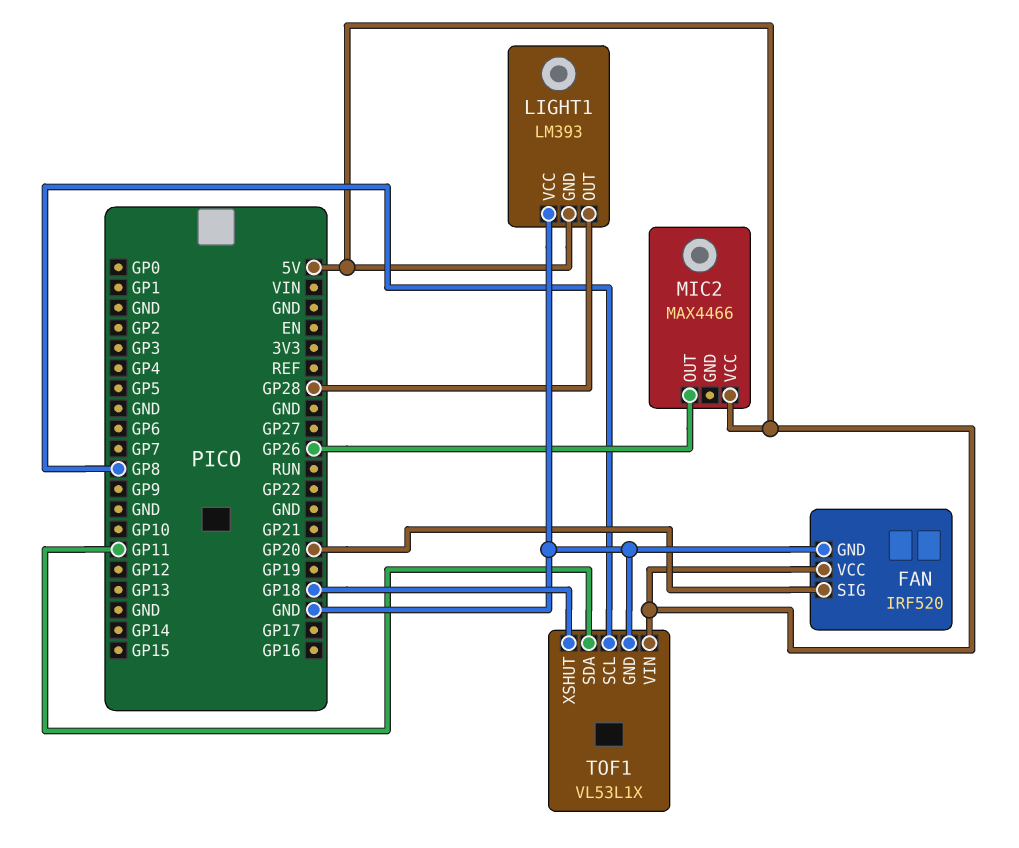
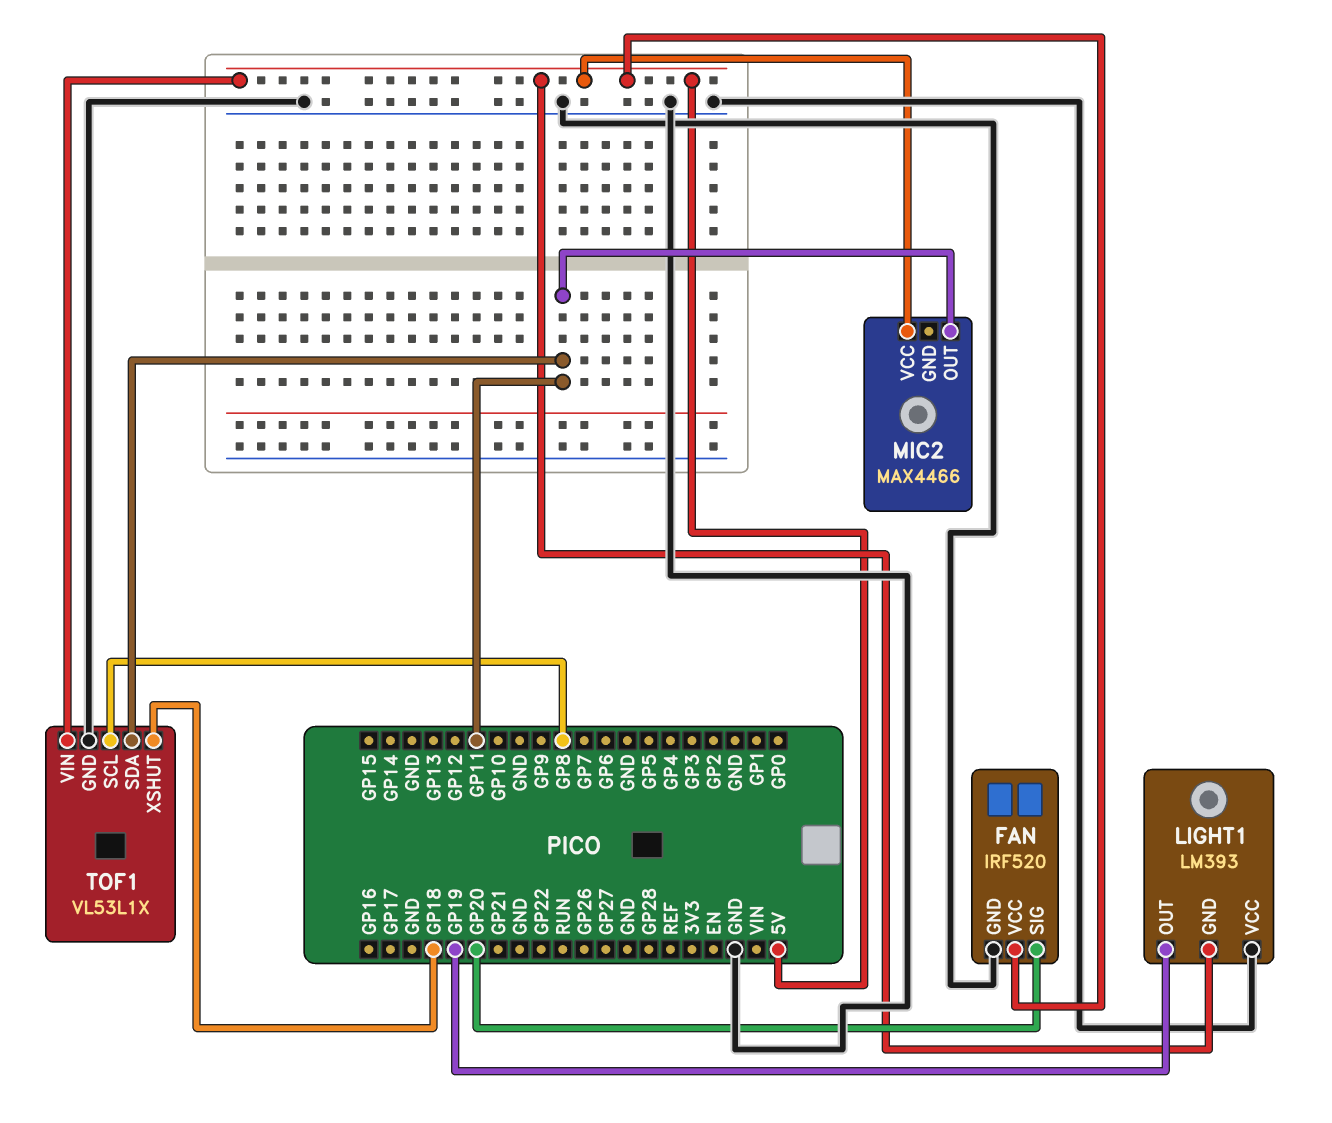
LIGHT1 pin OUT: GP28 -> GP19
MIC2 pin OUT: GP26 -> GP11

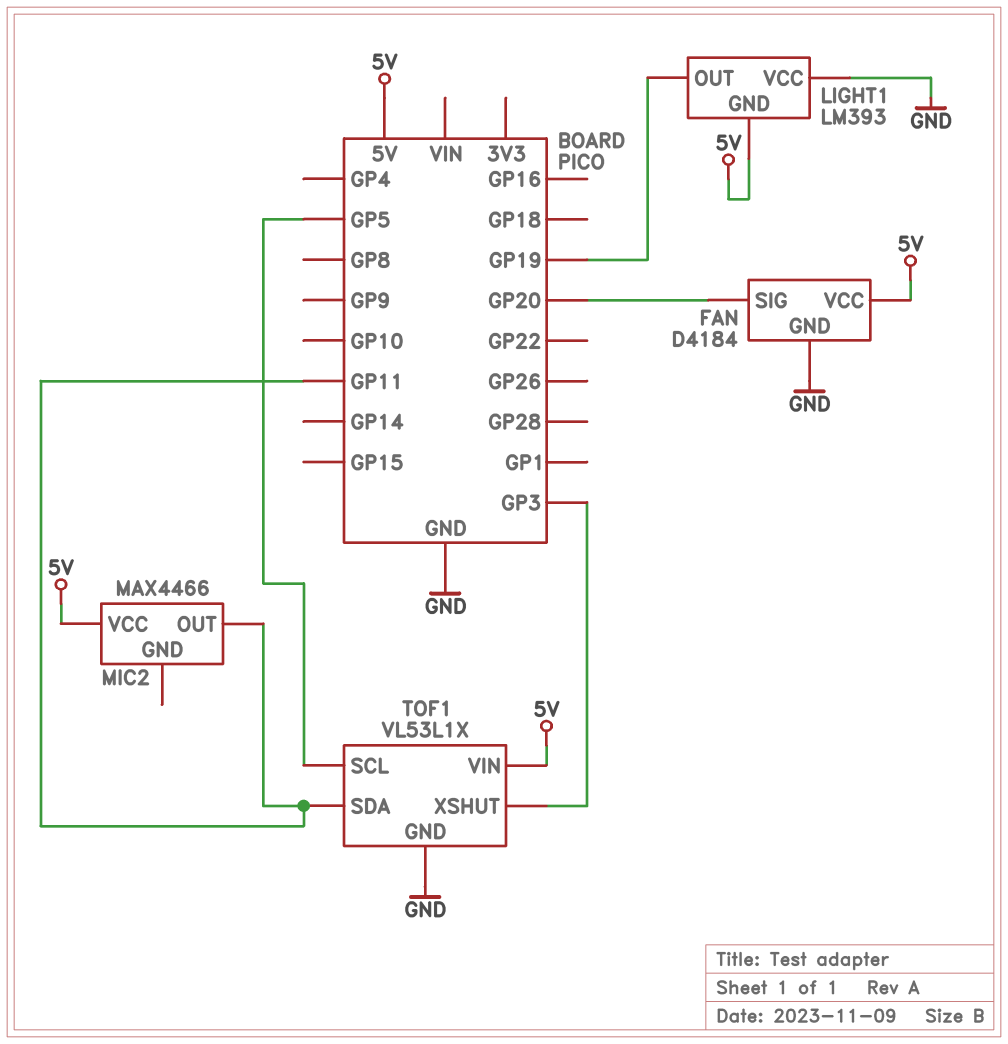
FAN: IRF520 -> D4184
TOF1 pin SCL: GP8 -> GP5
TOF1 pin XSHUT: GP18 -> GP3

